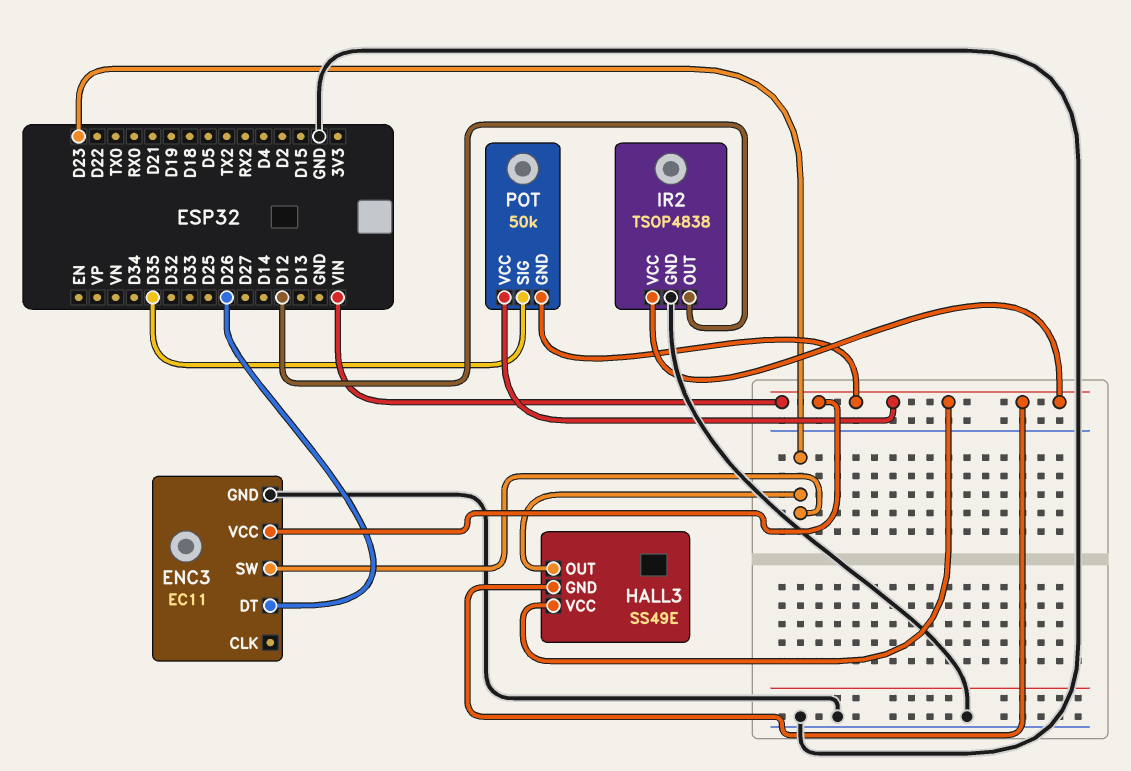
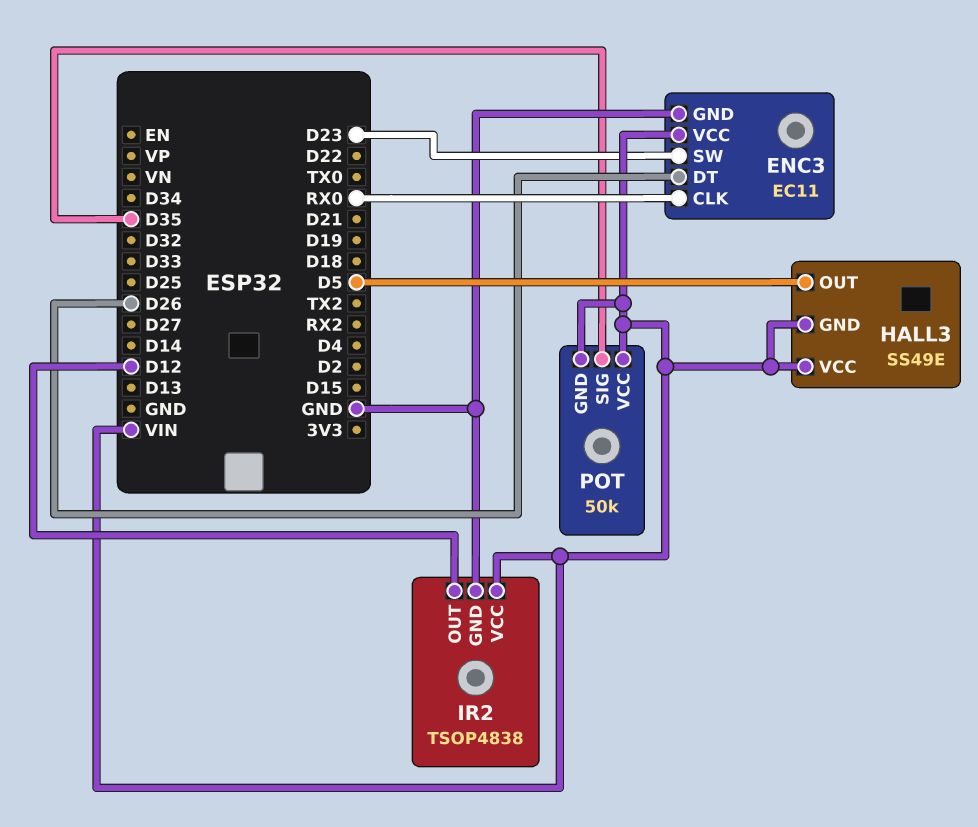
ENC3 pin CLK: none -> RX0
HALL3 pin OUT: D23 -> D5

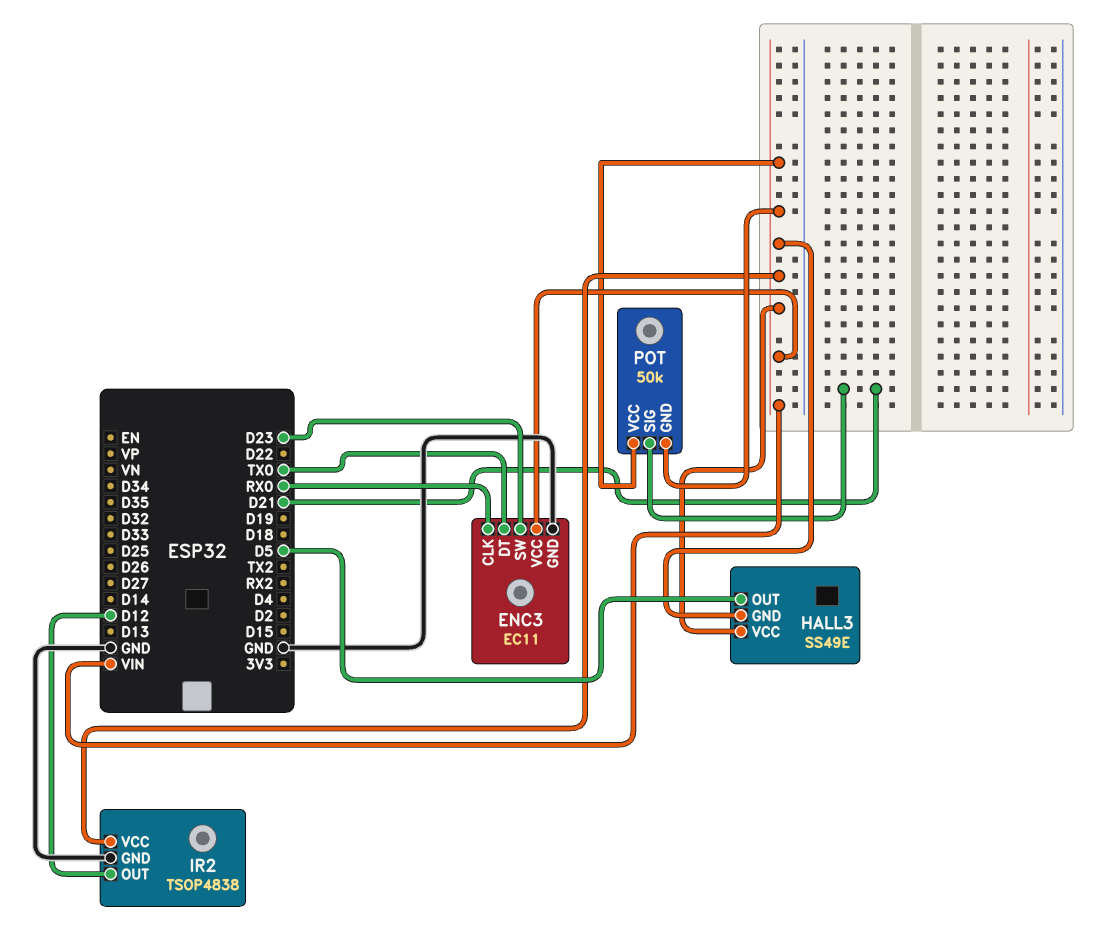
ENC3 pin DT: D26 -> TX0
POT pin SIG: D35 -> D21

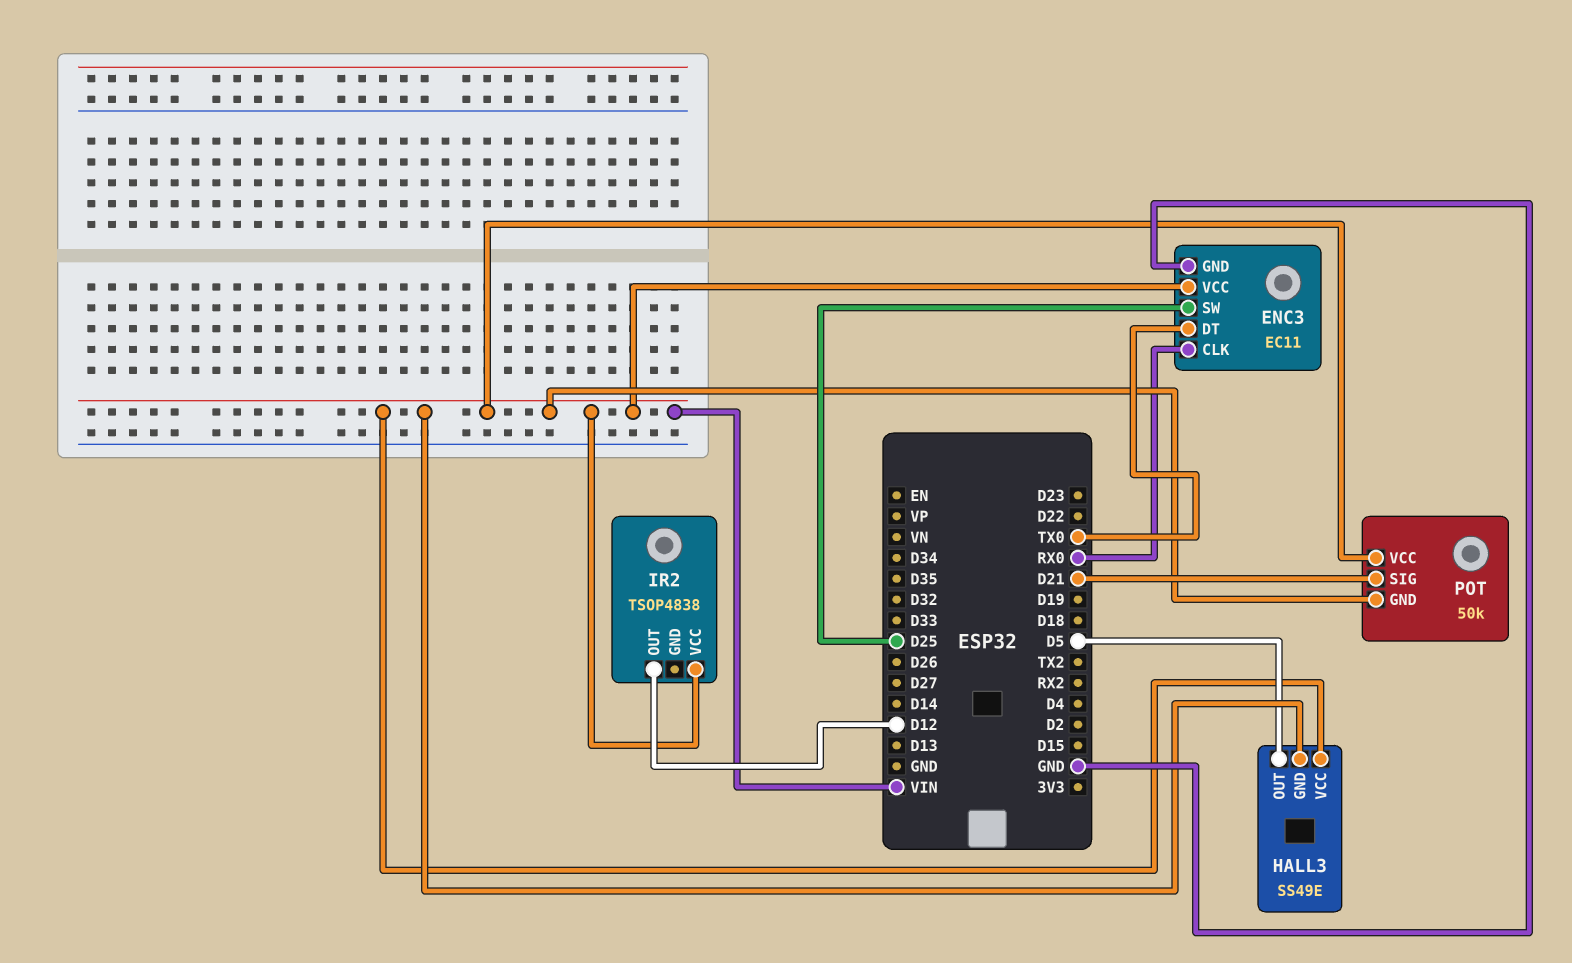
ENC3 pin SW: D23 -> D25
IR2 pin GND: GND -> none

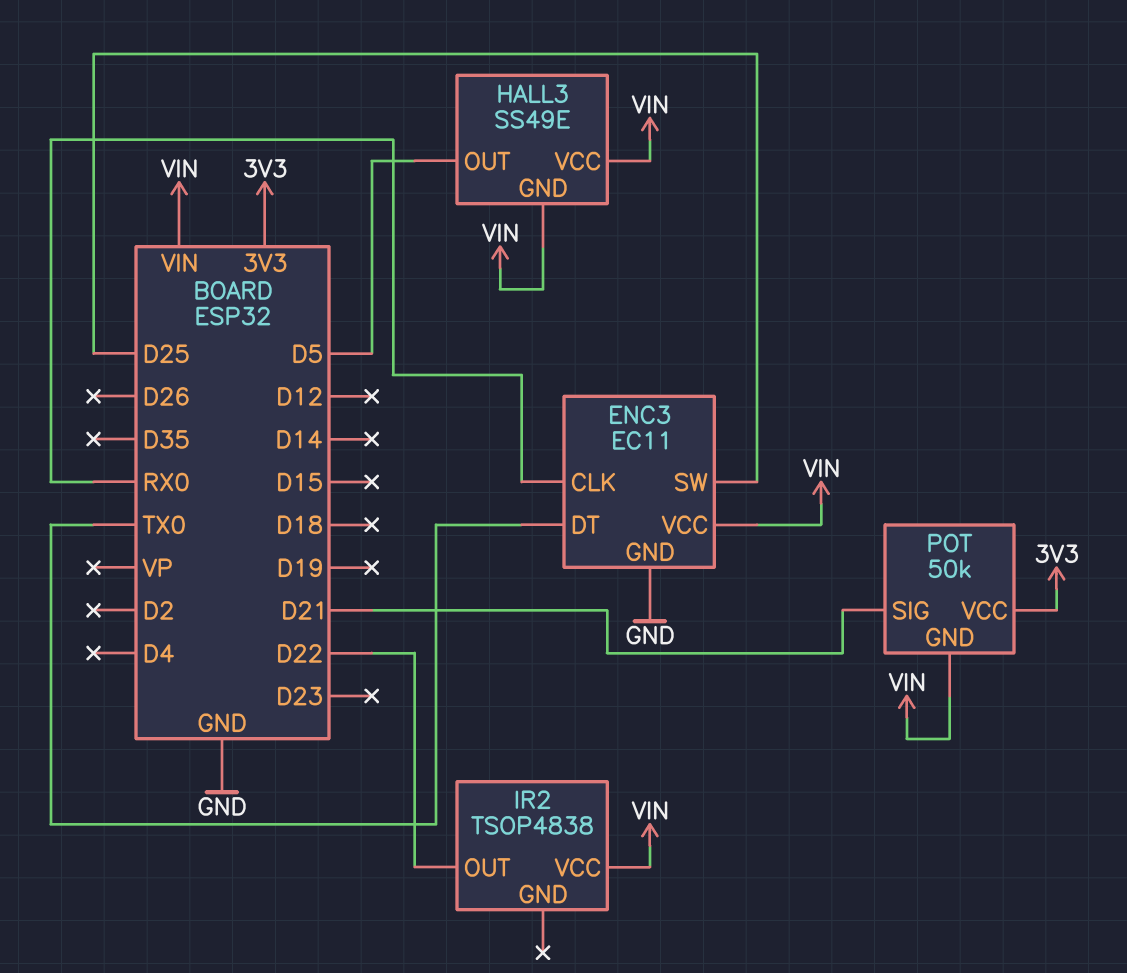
IR2 pin OUT: D12 -> D22
POT pin VCC: VIN -> 3V3

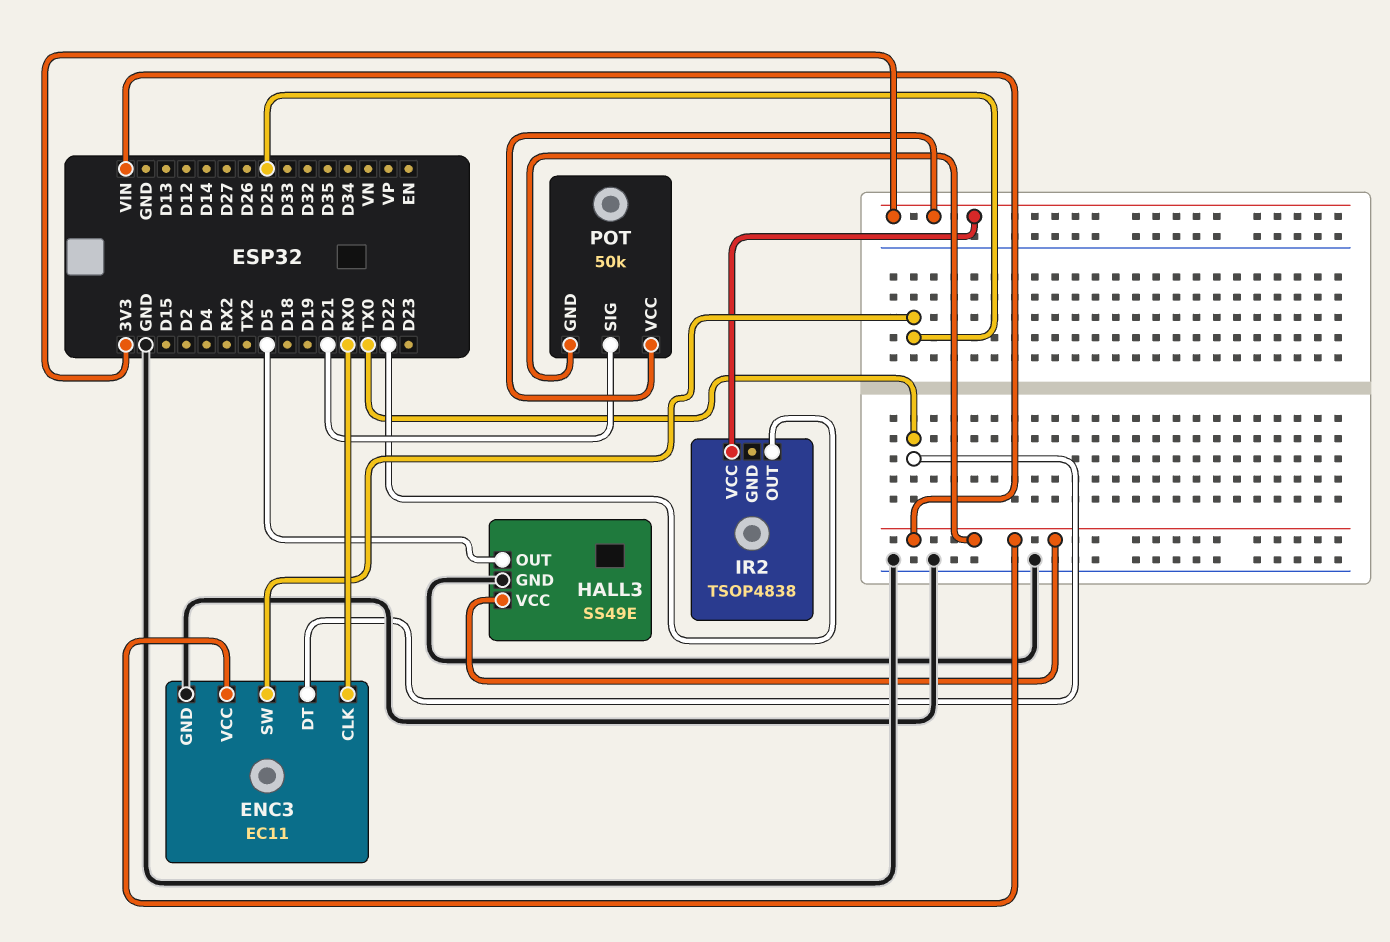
HALL3 pin GND: VIN -> GND
IR2 pin VCC: VIN -> 3V3

